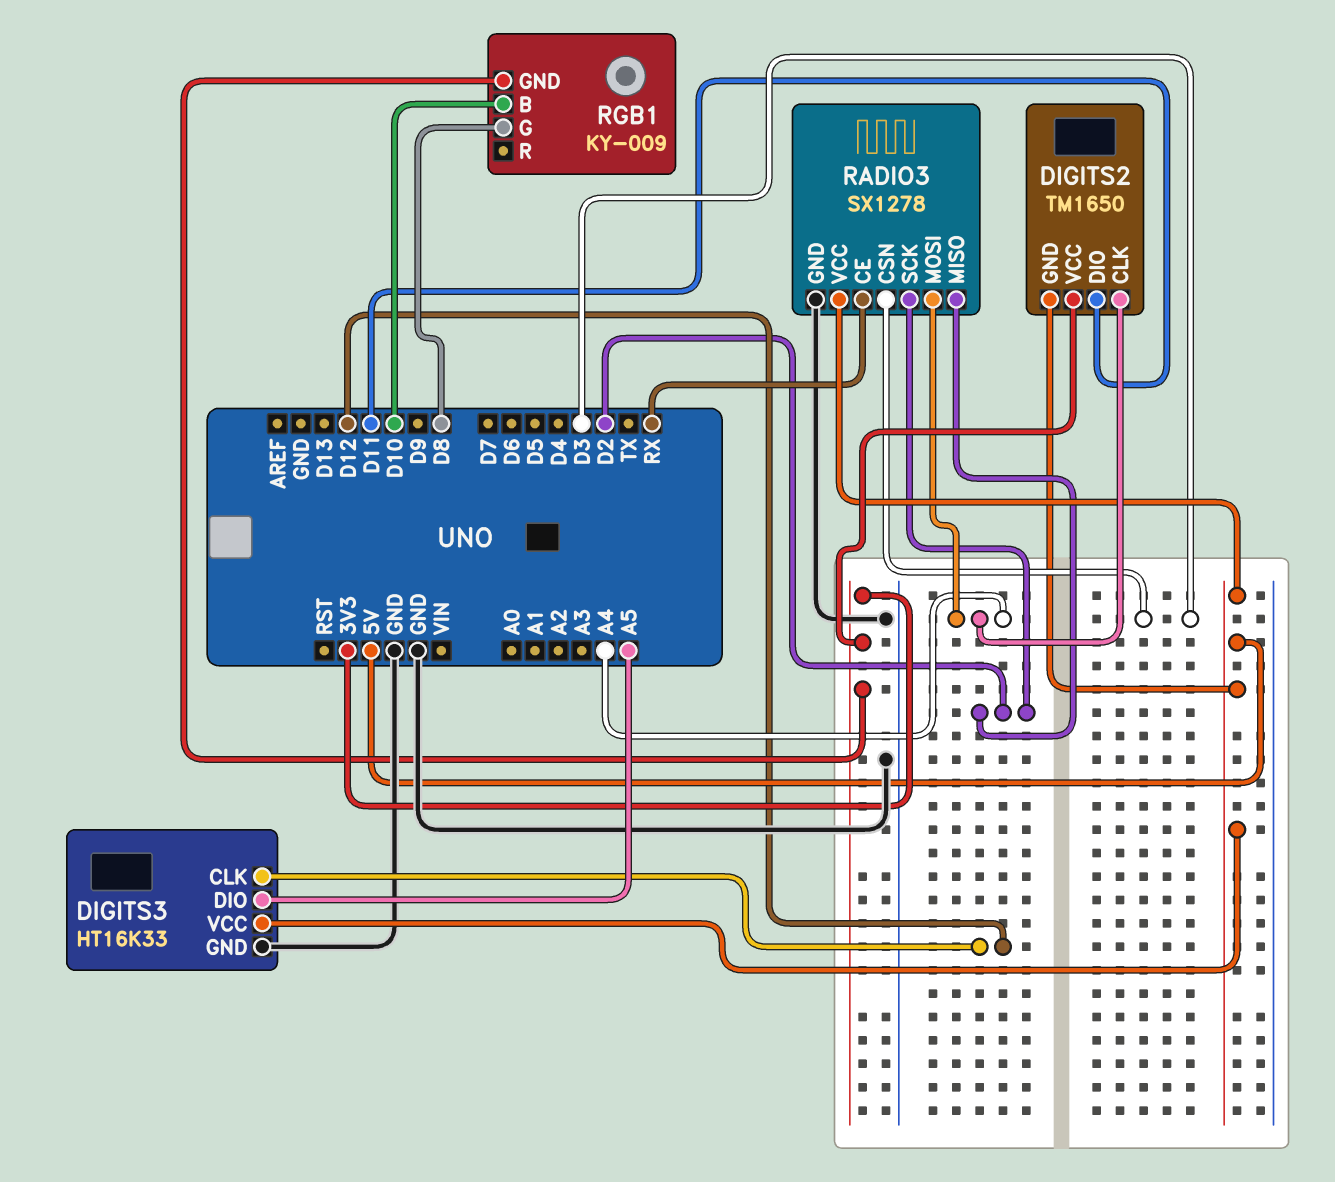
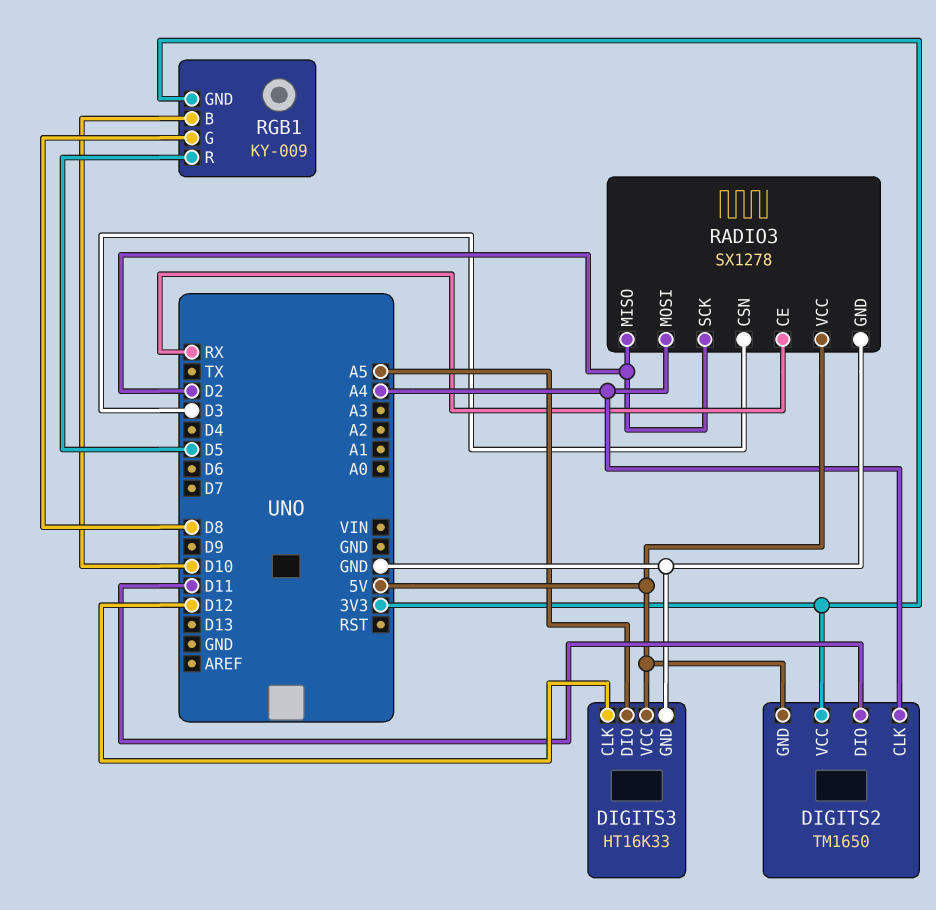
RGB1 pin R: none -> D5

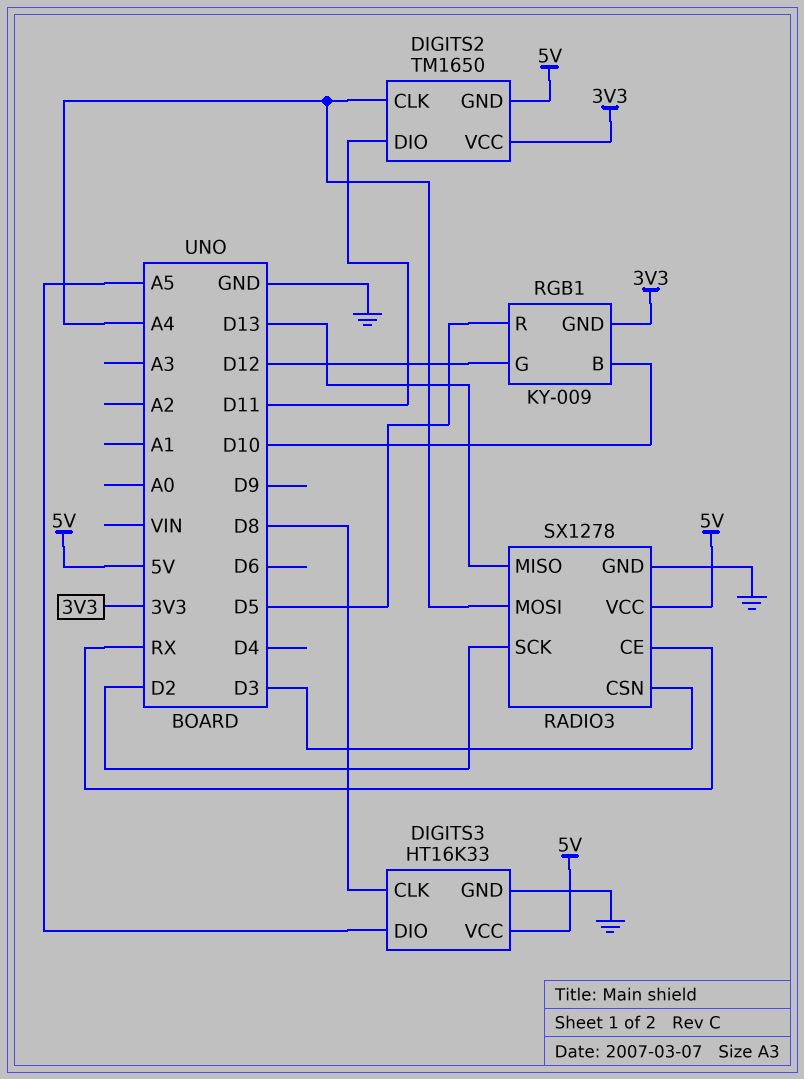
DIGITS3 pin CLK: D12 -> D8
RADIO3 pin MISO: D2 -> D13
RGB1 pin G: D8 -> D12

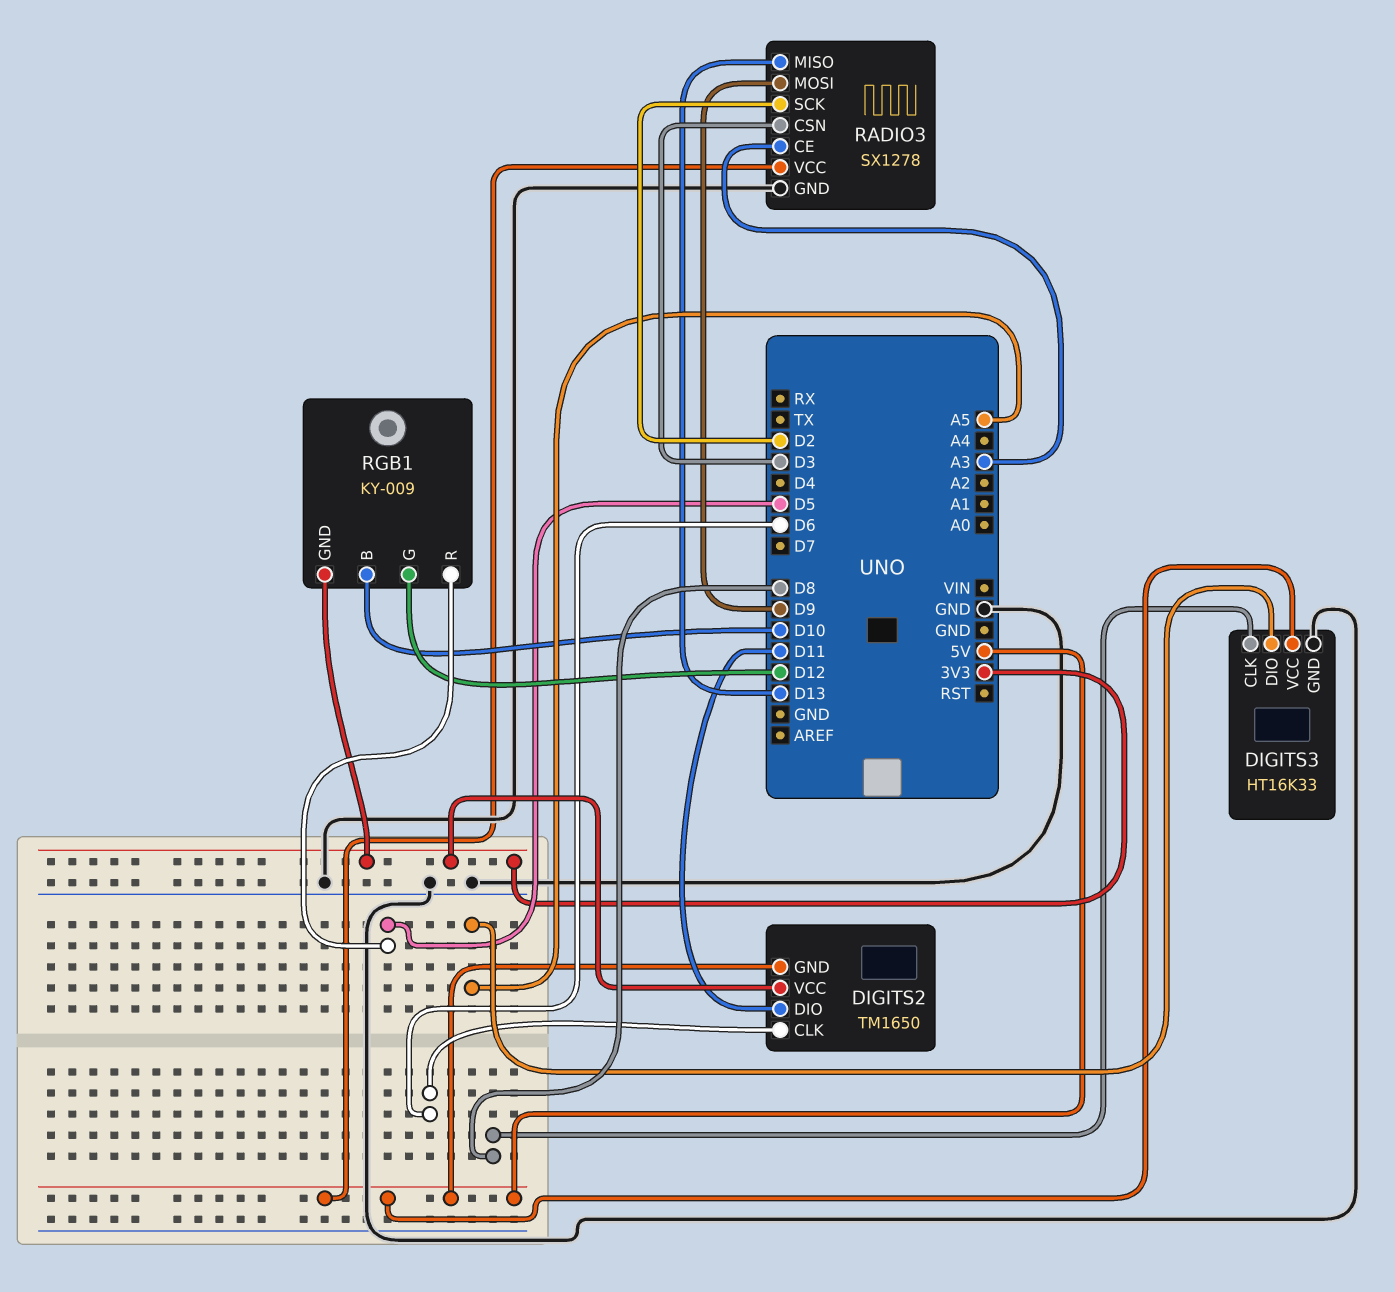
DIGITS2 pin CLK: A4 -> D6
RADIO3 pin CE: RX -> A3
RADIO3 pin MOSI: A4 -> D9

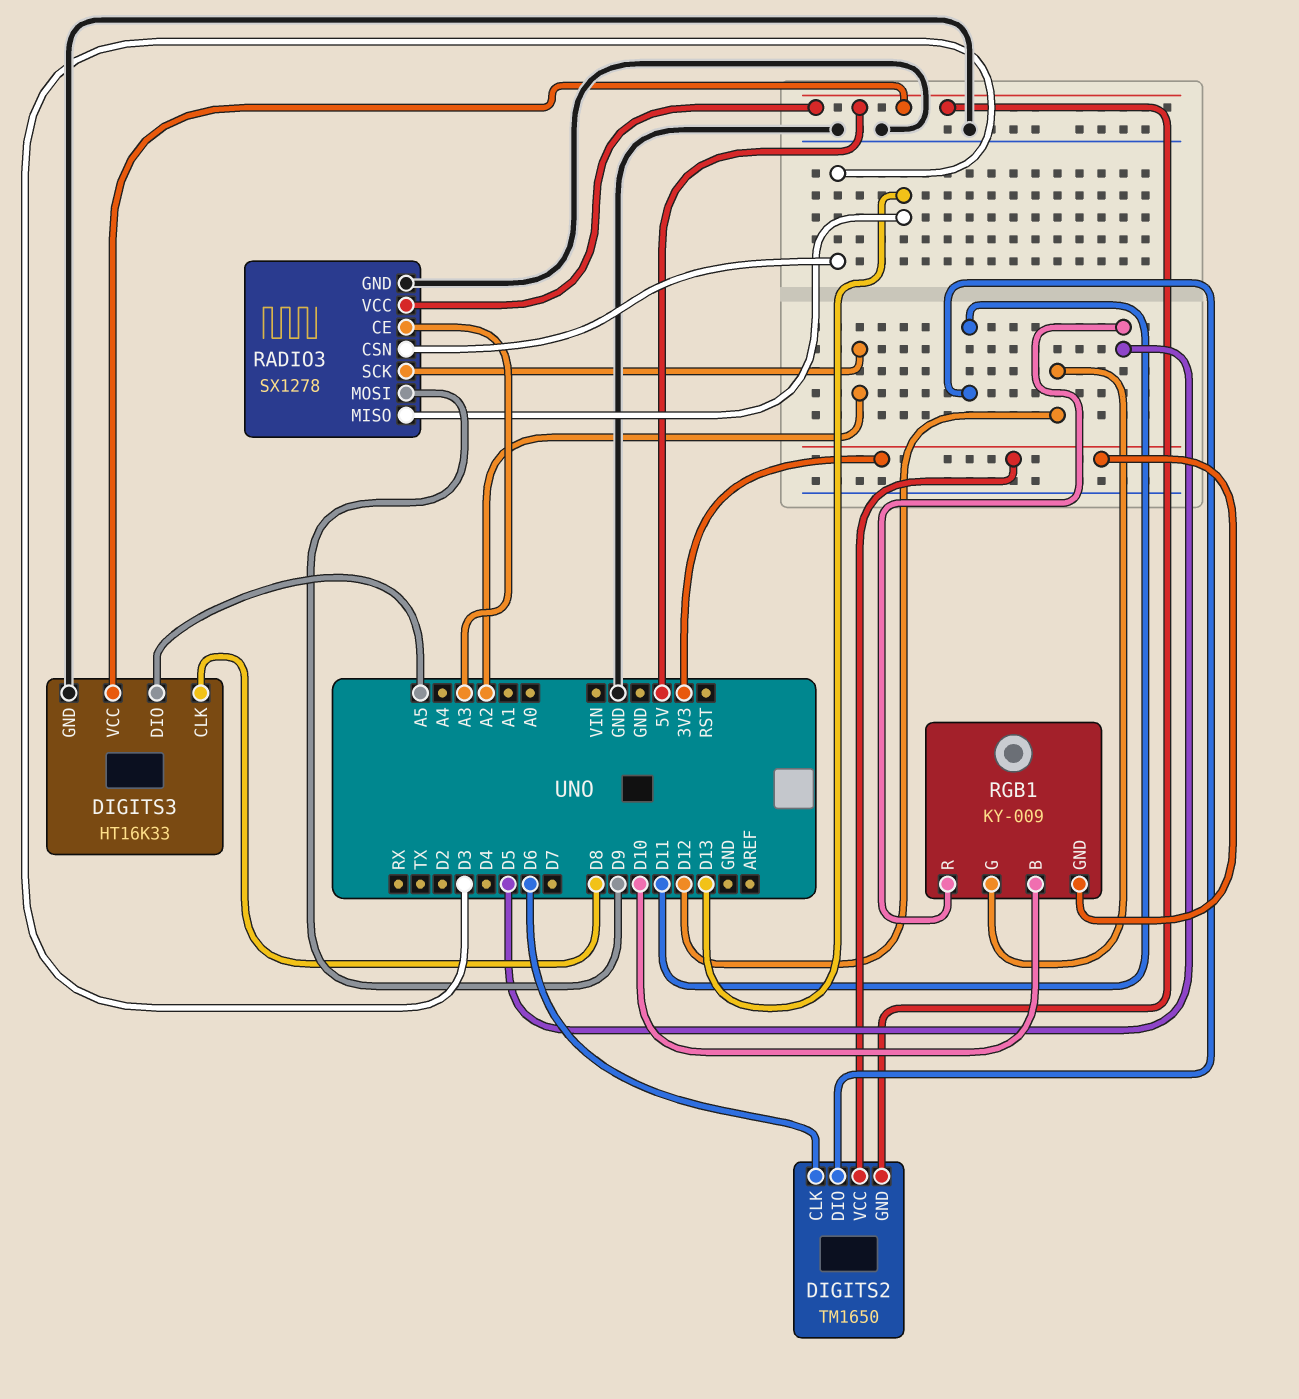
RADIO3 pin SCK: D2 -> A2

